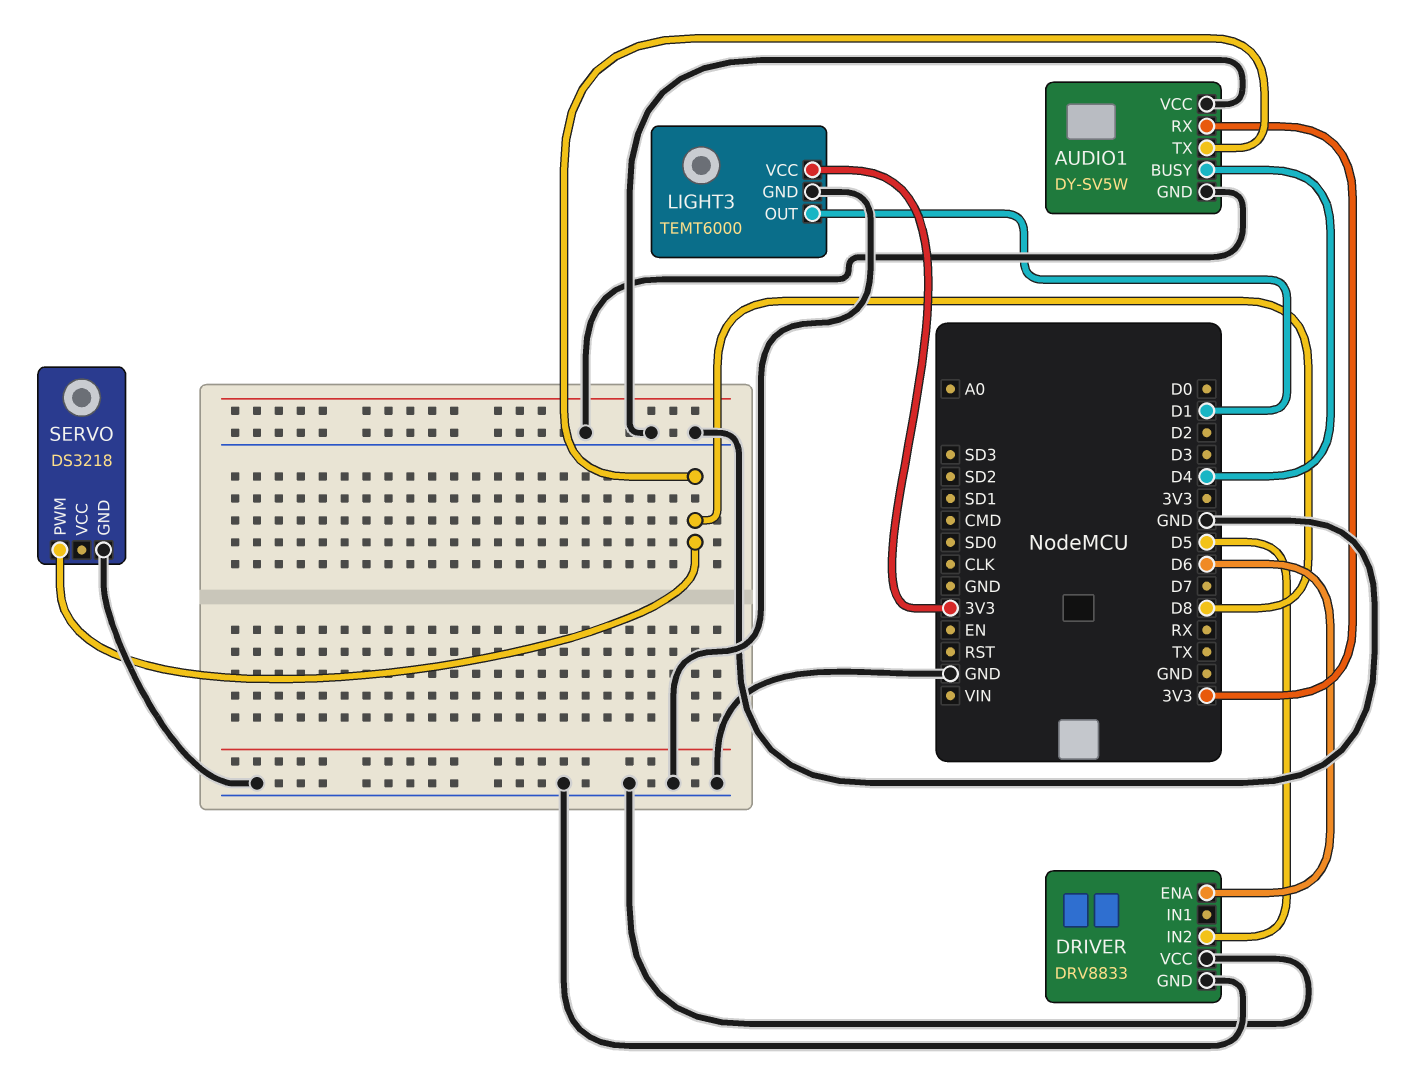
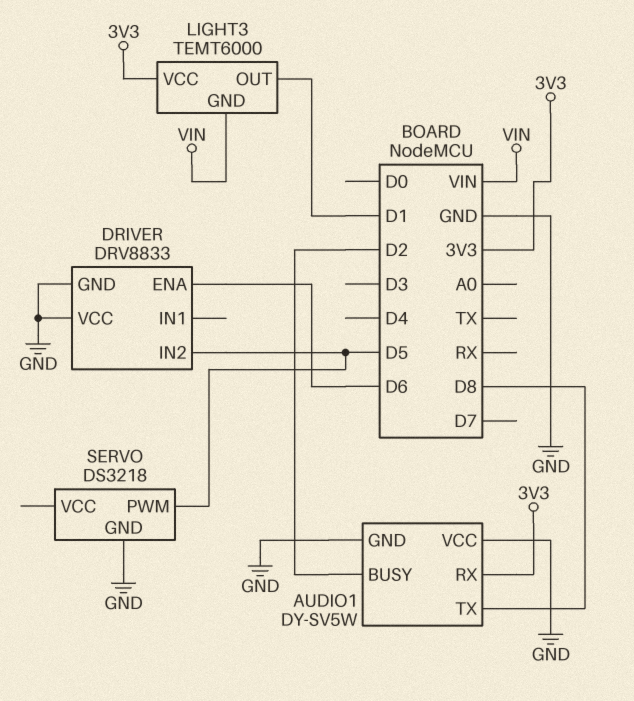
AUDIO1 pin BUSY: D4 -> D2
LIGHT3 pin GND: GND -> VIN
SERVO pin PWM: D8 -> D5

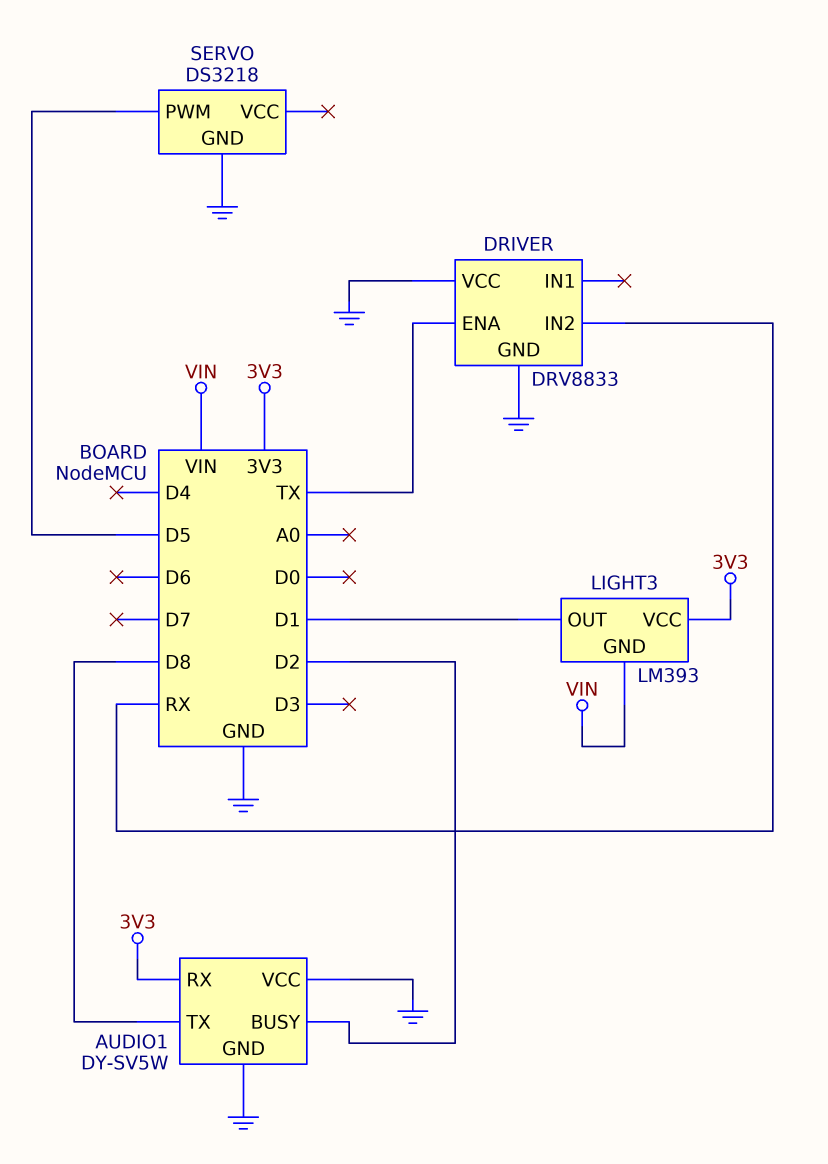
DRIVER pin ENA: D6 -> TX
DRIVER pin IN2: D5 -> RX
LIGHT3: TEMT6000 -> LM393

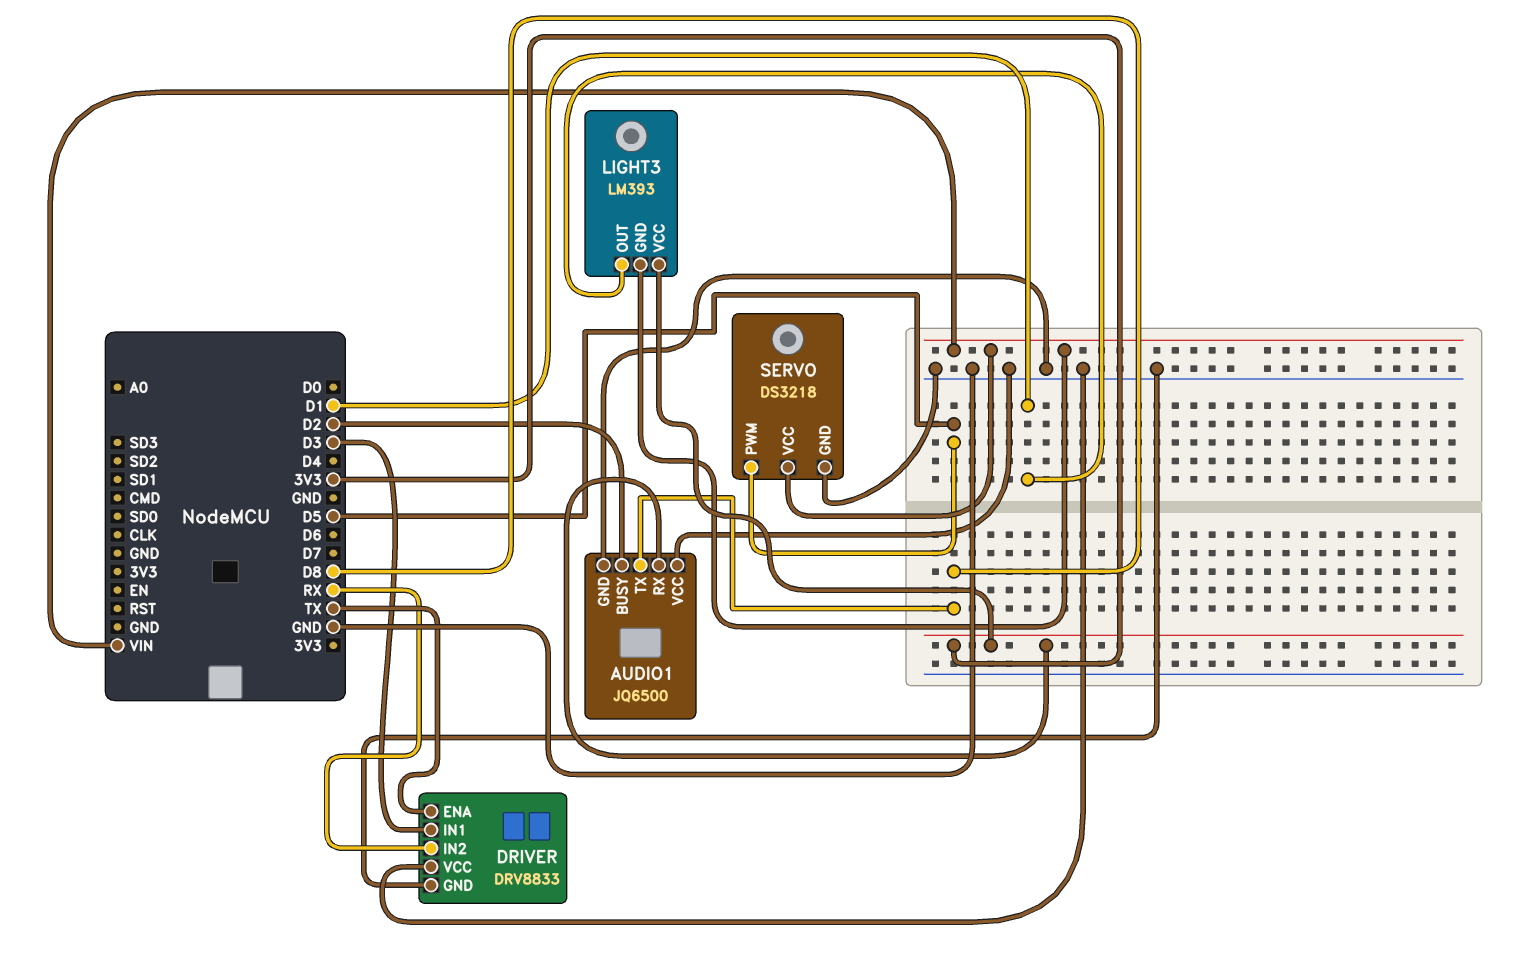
AUDIO1: DY-SV5W -> JQ6500
DRIVER pin IN1: none -> D3
SERVO pin VCC: none -> VIN

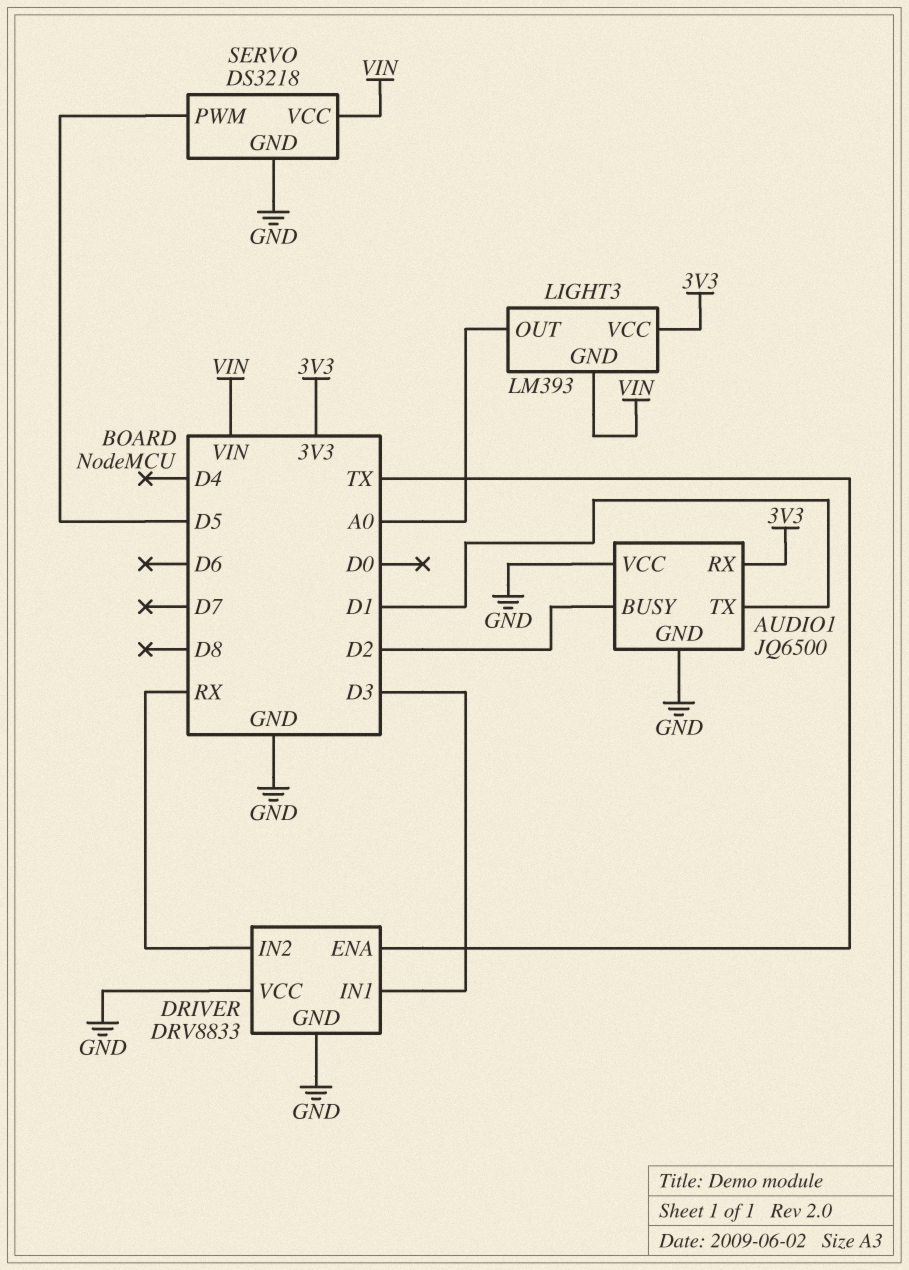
AUDIO1 pin TX: D8 -> D1
LIGHT3 pin OUT: D1 -> A0

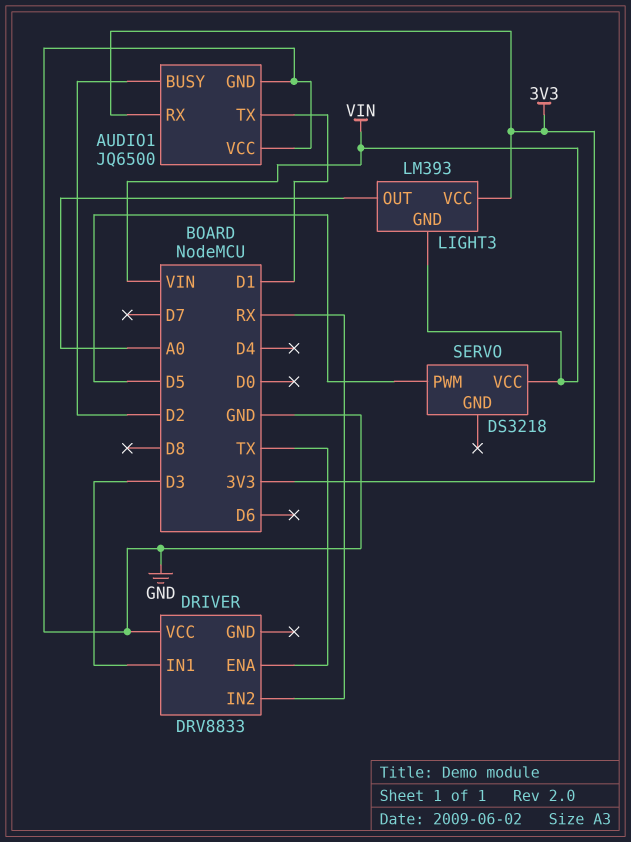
DRIVER pin GND: GND -> none
SERVO pin GND: GND -> none

